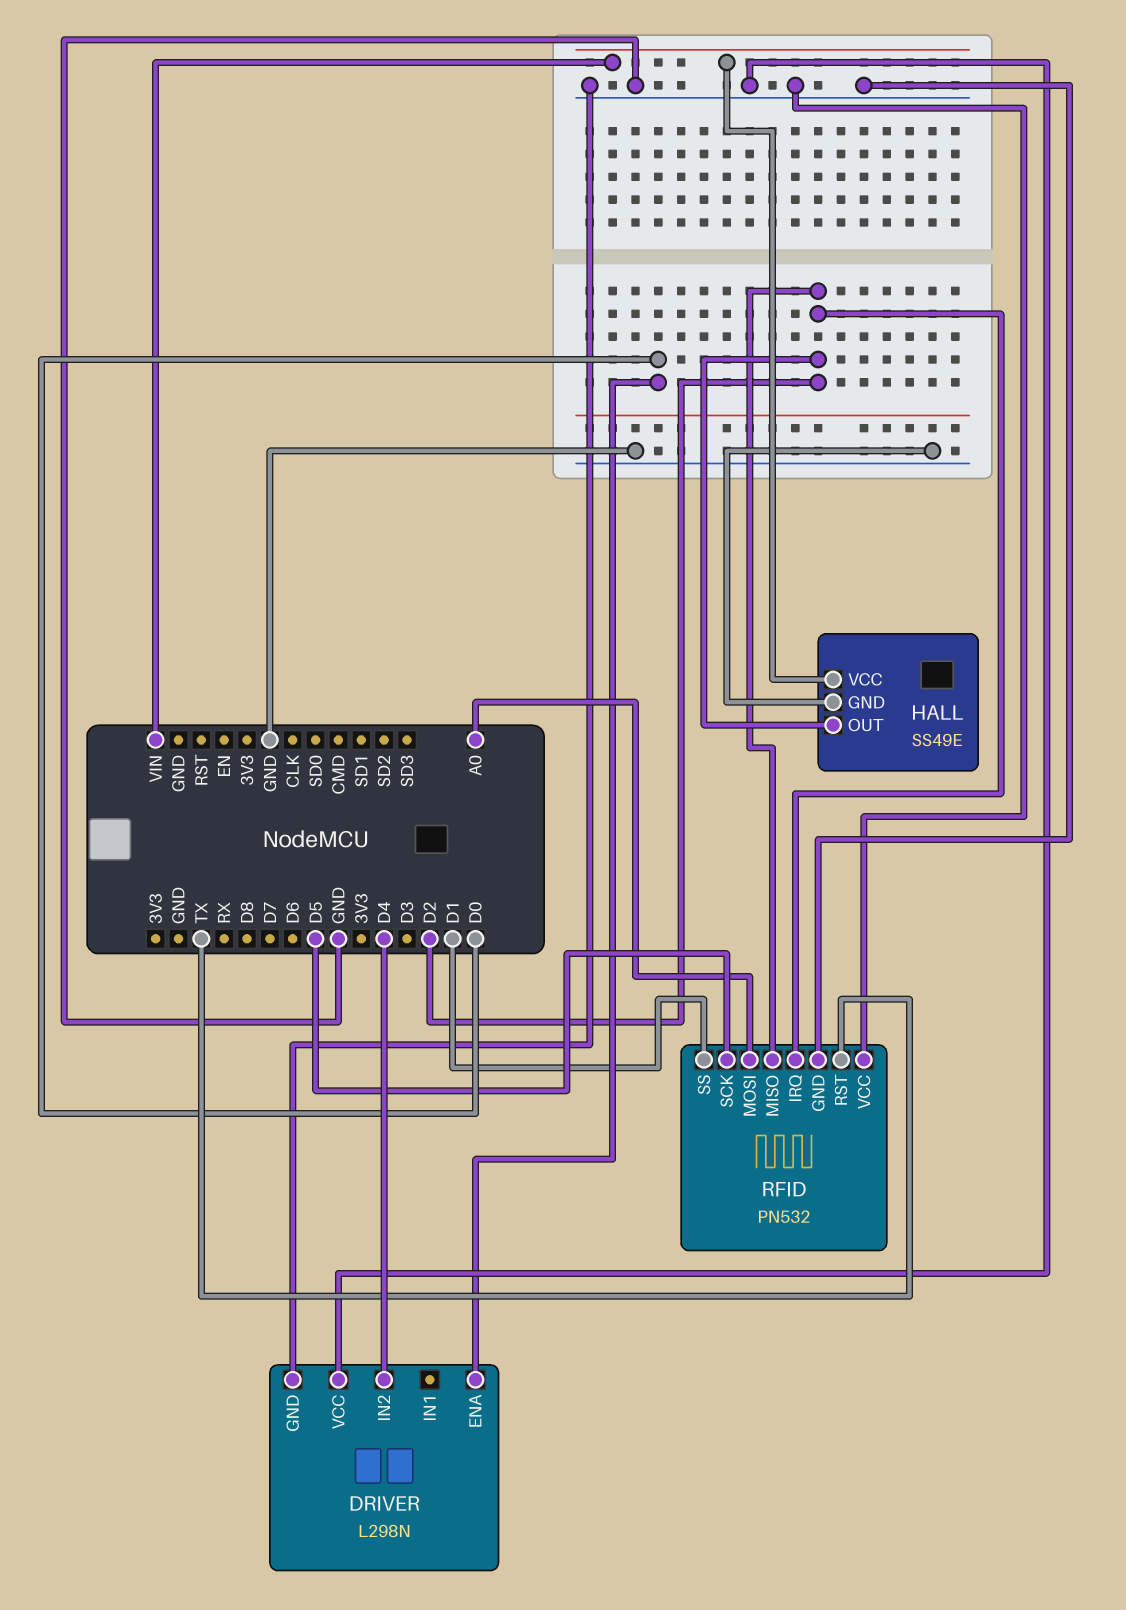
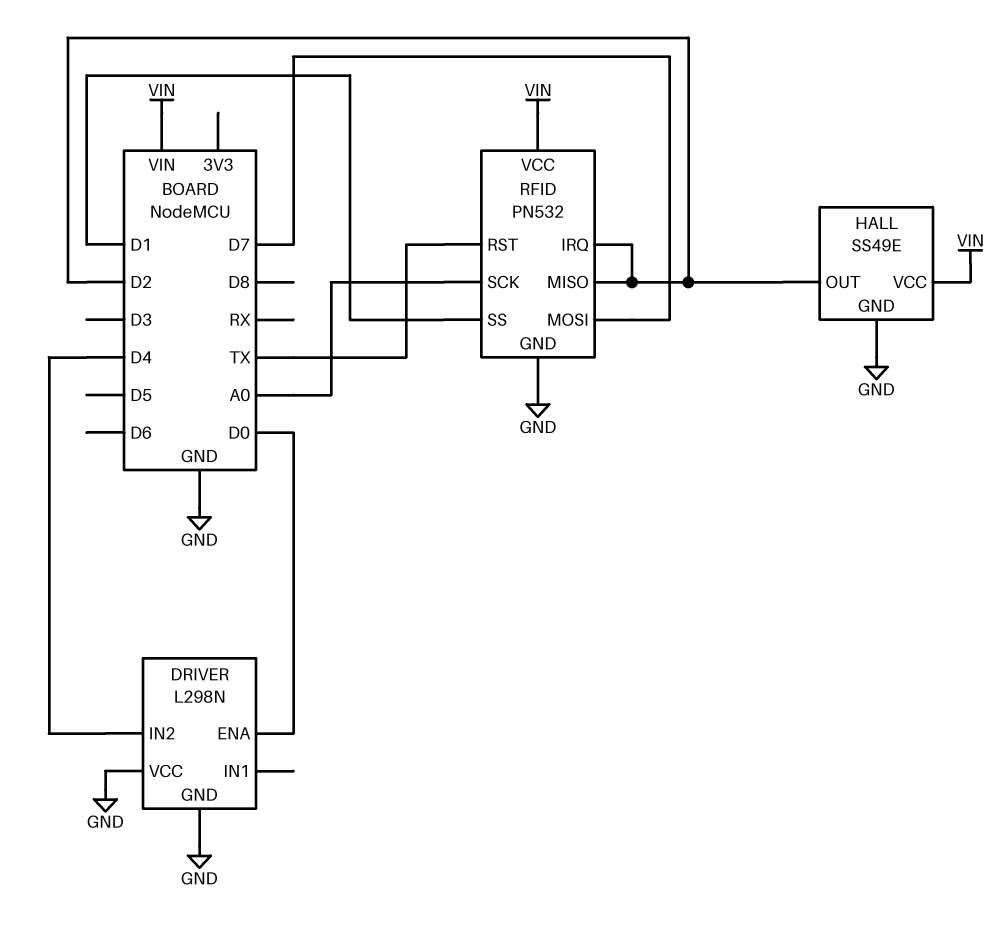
RFID pin MOSI: A0 -> D7
RFID pin SCK: D5 -> A0
RFID pin VCC: GND -> VIN

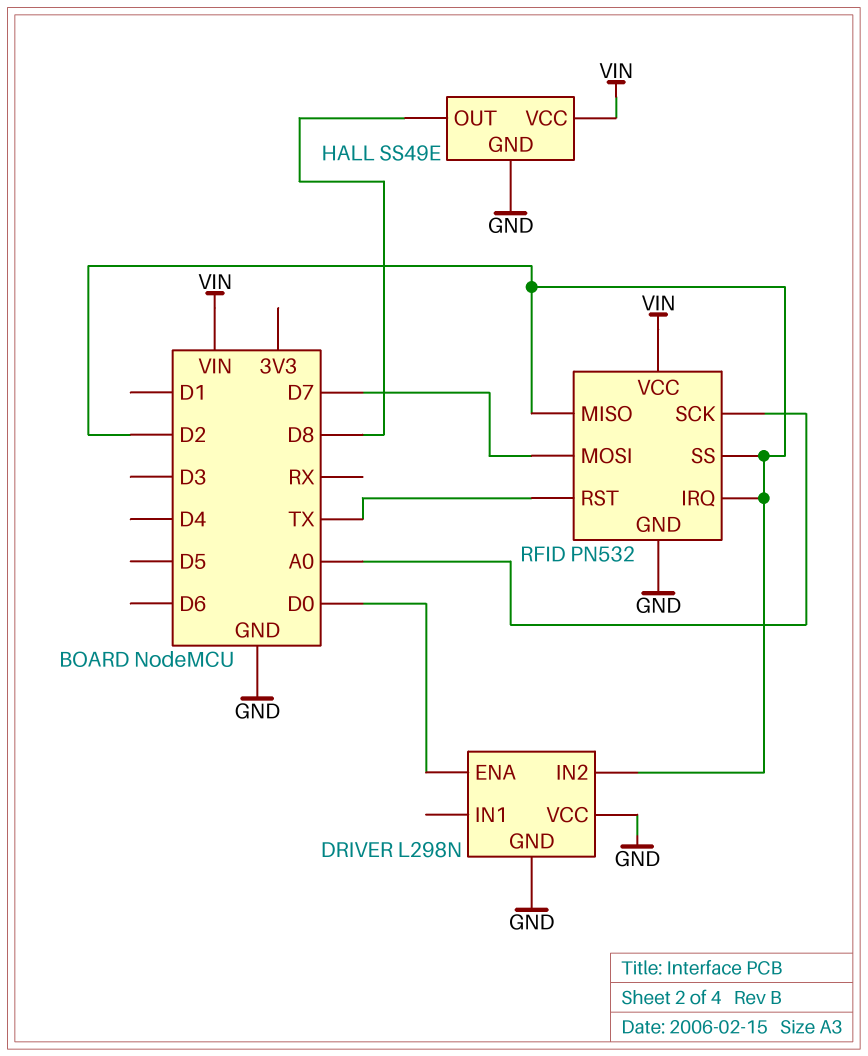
DRIVER pin IN2: D4 -> D2
HALL pin OUT: D2 -> D8
RFID pin SS: D1 -> D2

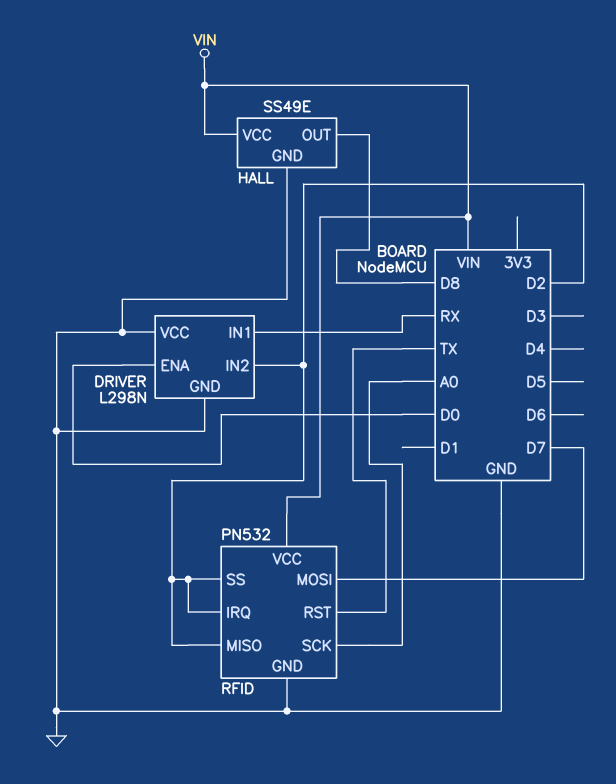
DRIVER pin IN1: none -> RX

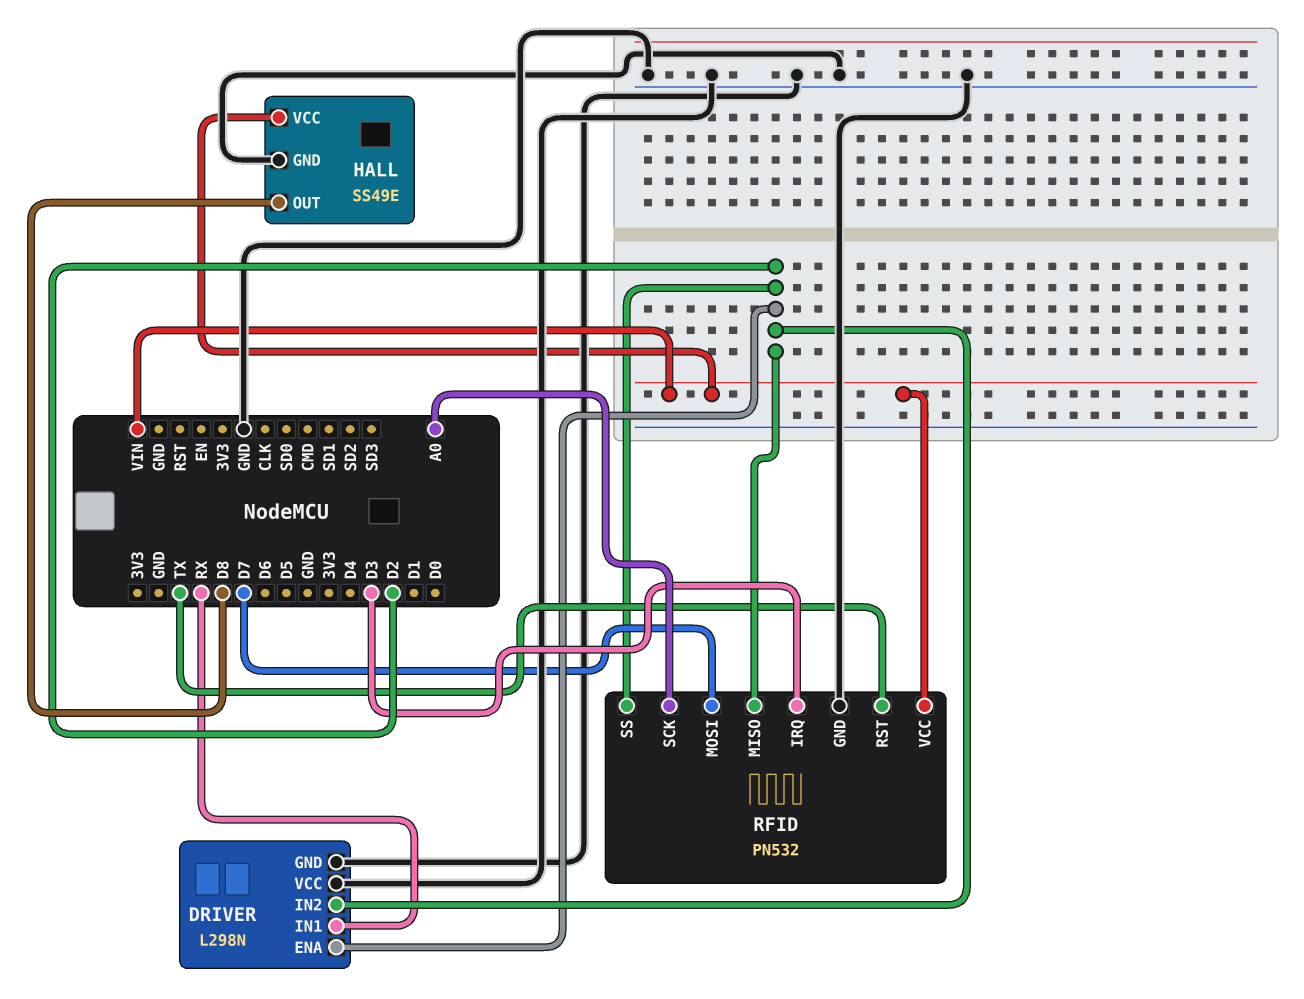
DRIVER pin ENA: D0 -> D2
RFID pin IRQ: D2 -> D3

